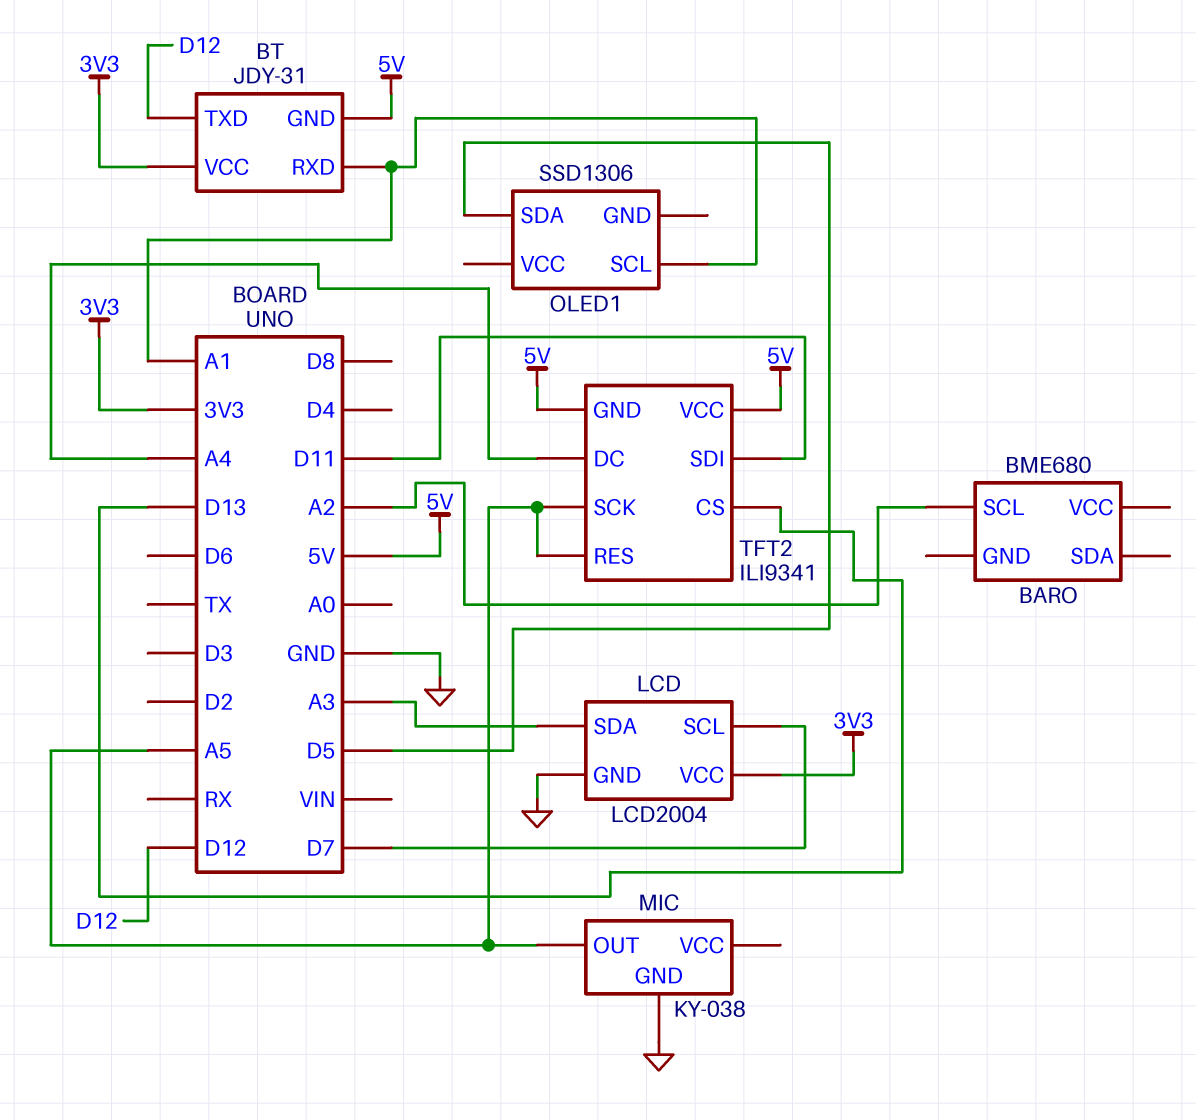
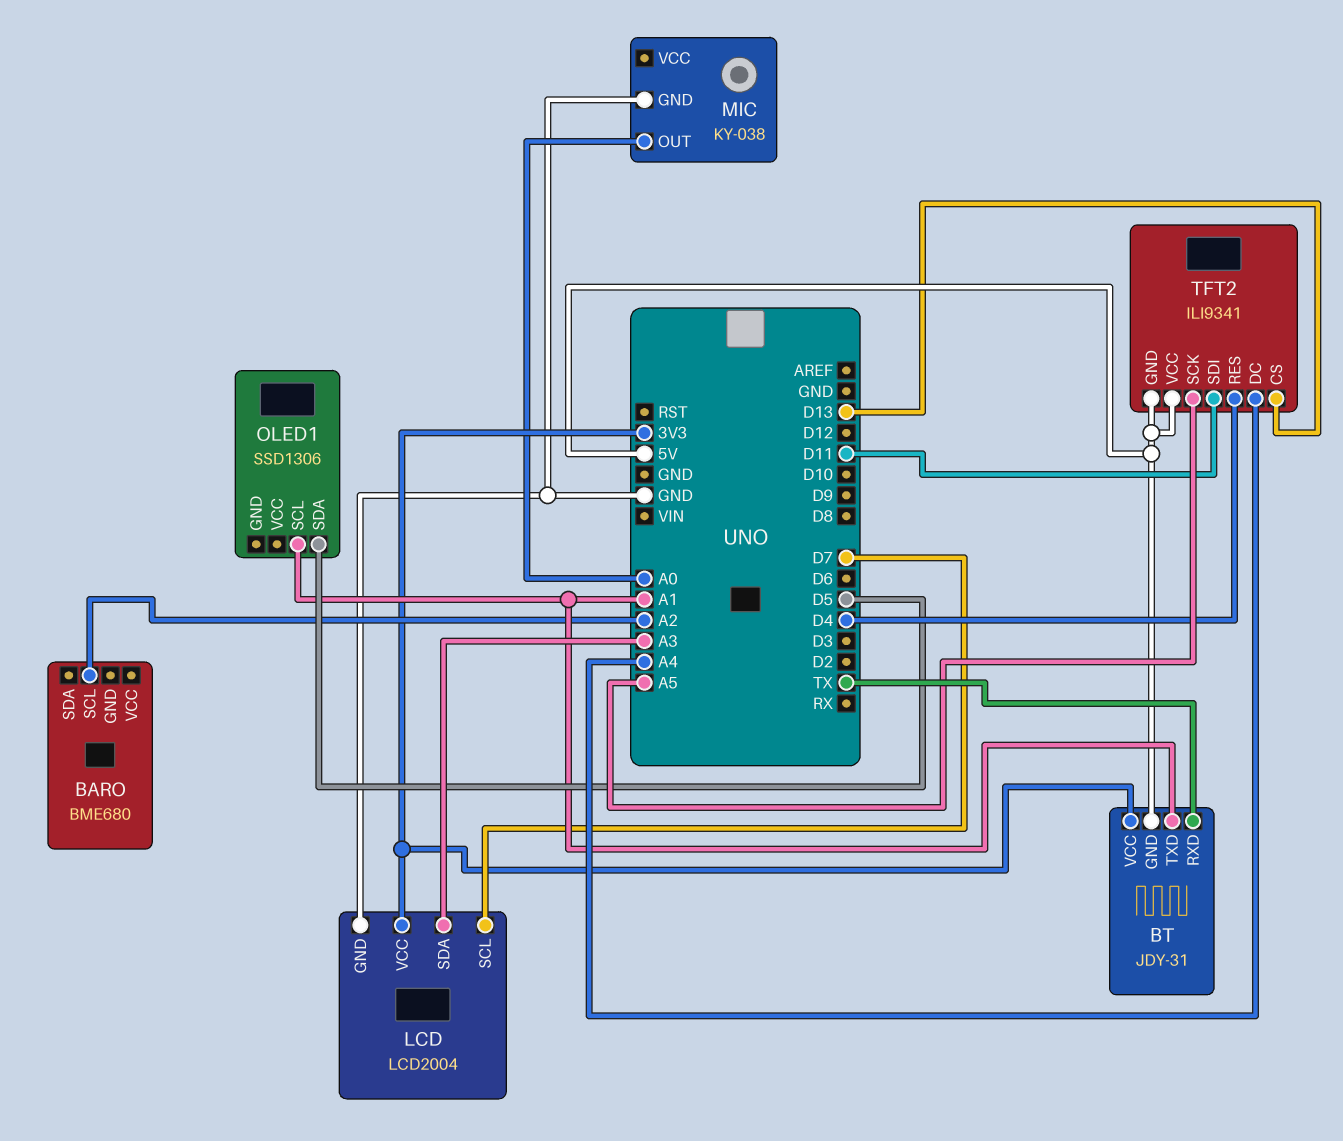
BT pin RXD: A1 -> TX
BT pin TXD: D12 -> A1
MIC pin OUT: A5 -> A0
TFT2 pin RES: A5 -> D4

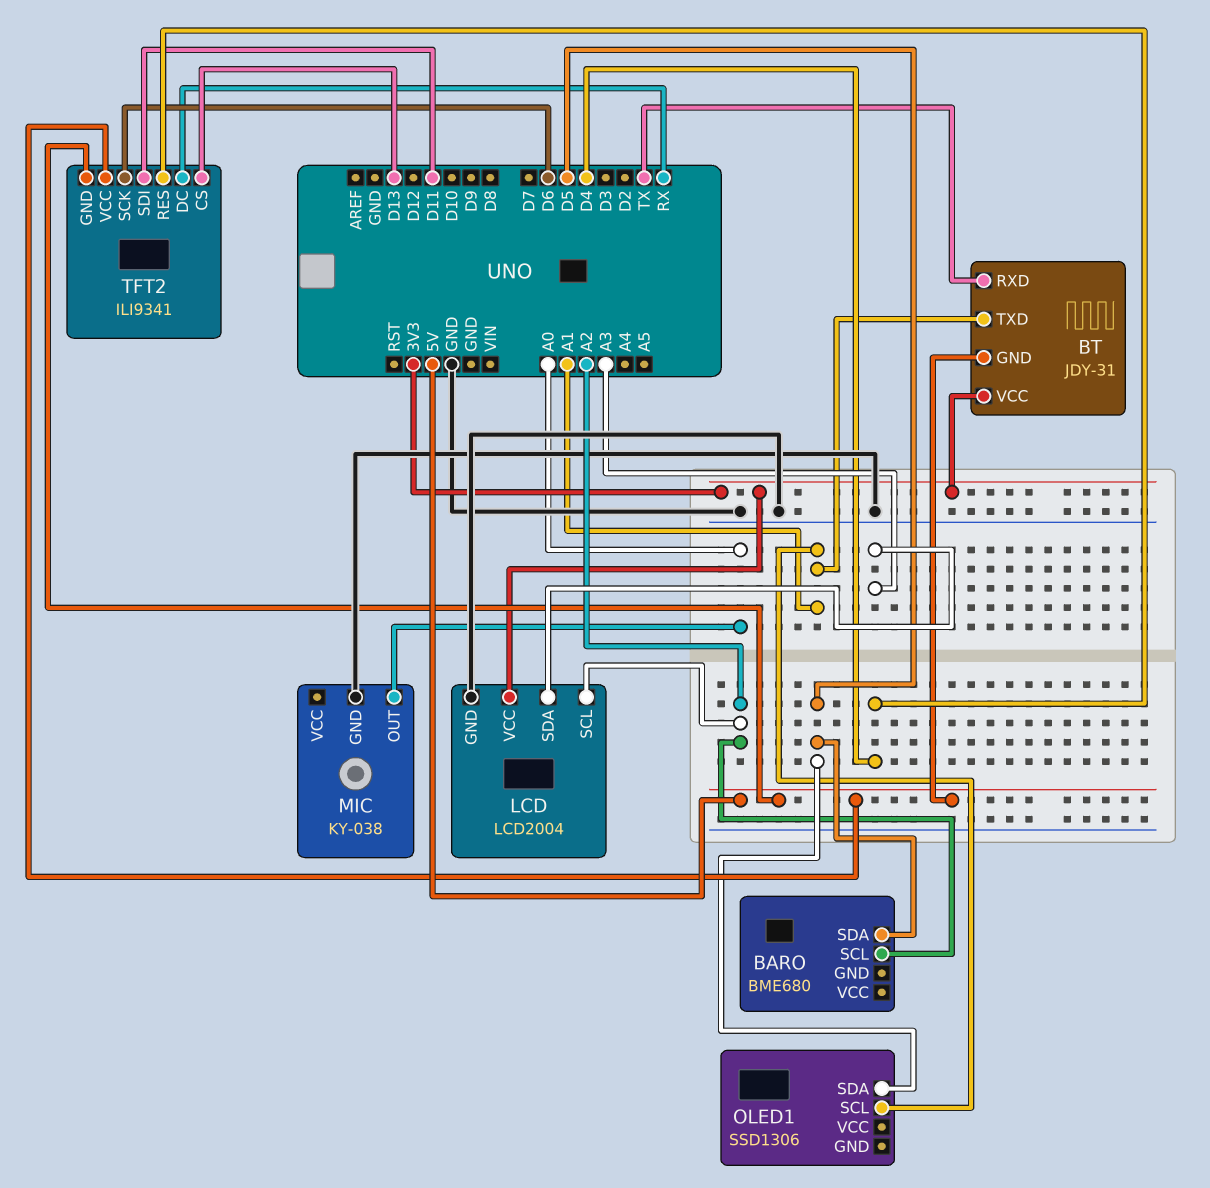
BARO pin SDA: none -> D5
LCD pin SCL: D7 -> A2
TFT2 pin DC: A4 -> RX
TFT2 pin SCK: A5 -> D6

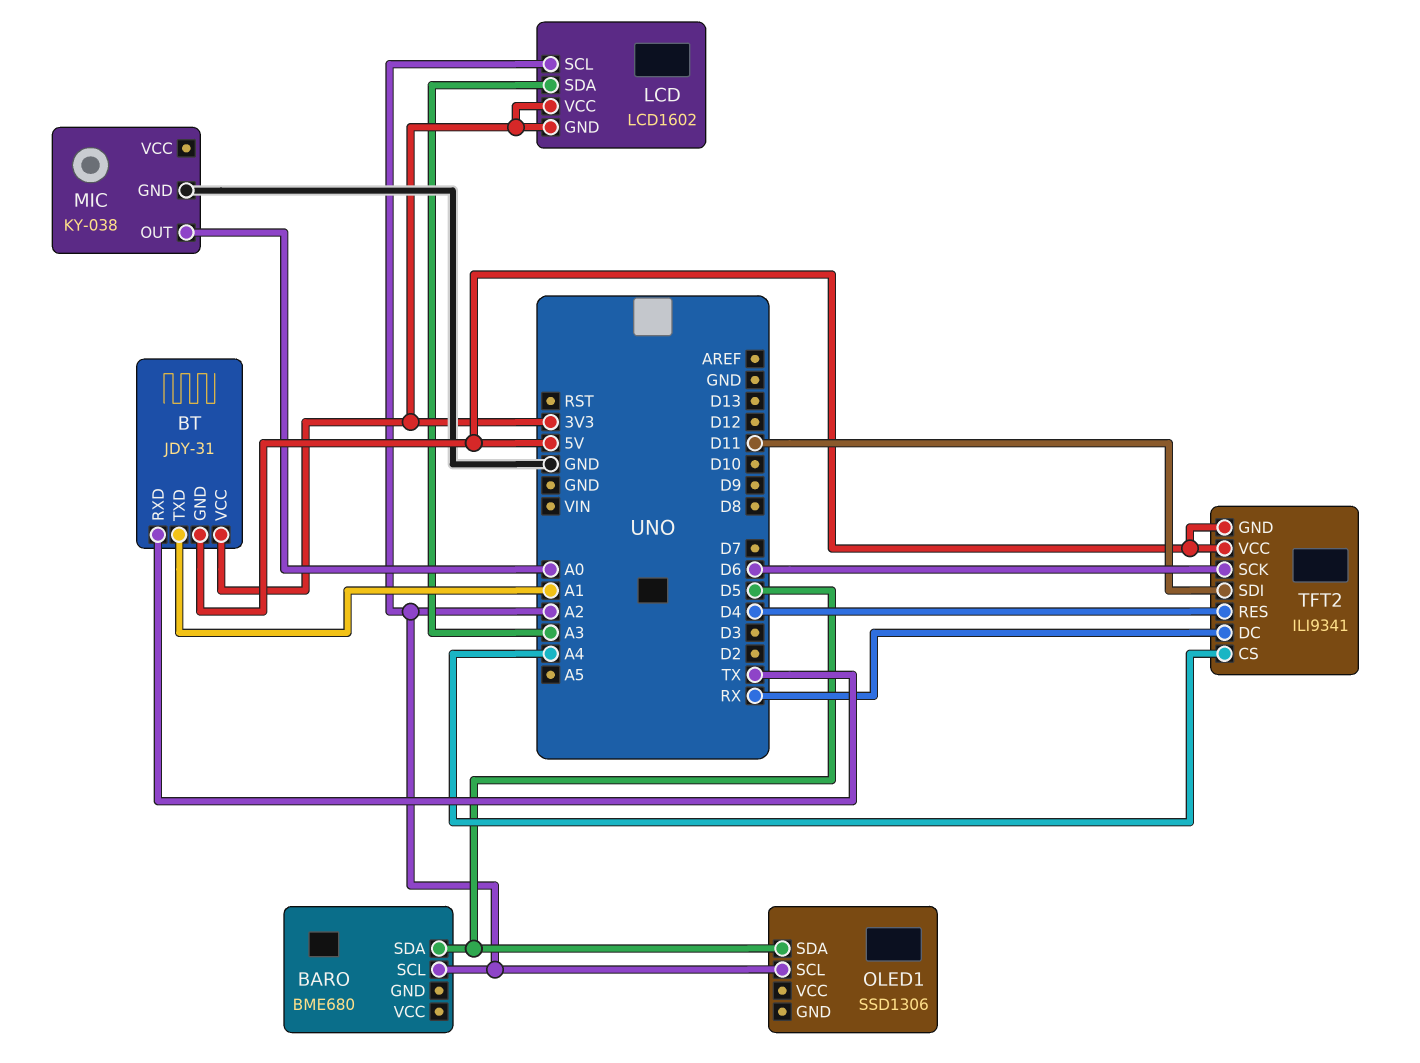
LCD: LCD2004 -> LCD1602
LCD pin GND: GND -> 3V3
OLED1 pin SCL: A1 -> A2
TFT2 pin CS: D13 -> A4

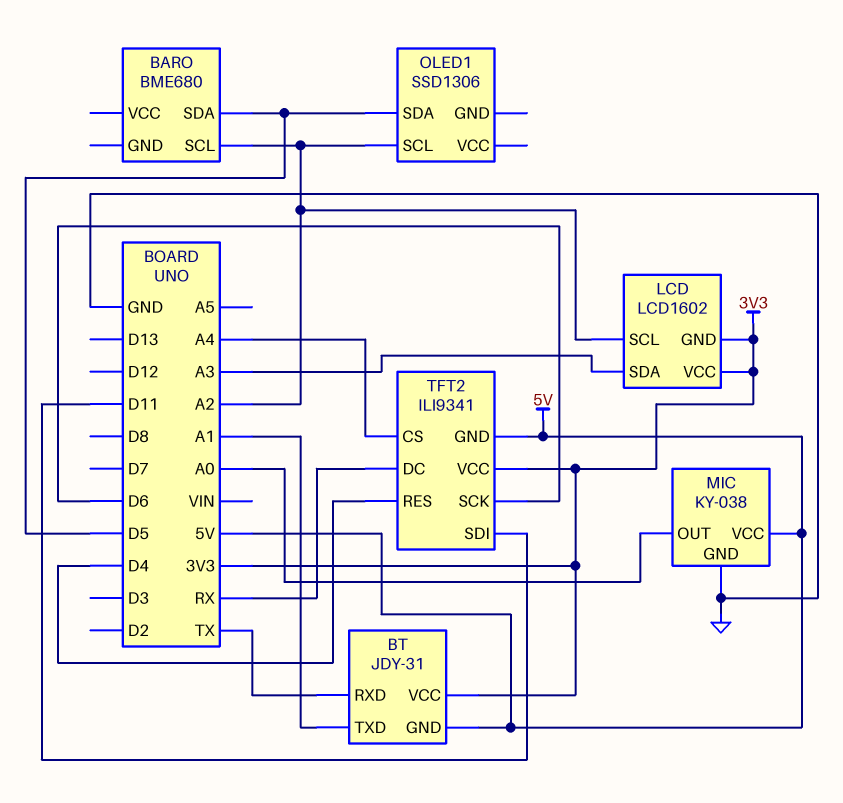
MIC pin VCC: none -> 5V
TFT2 pin VCC: 5V -> 3V3

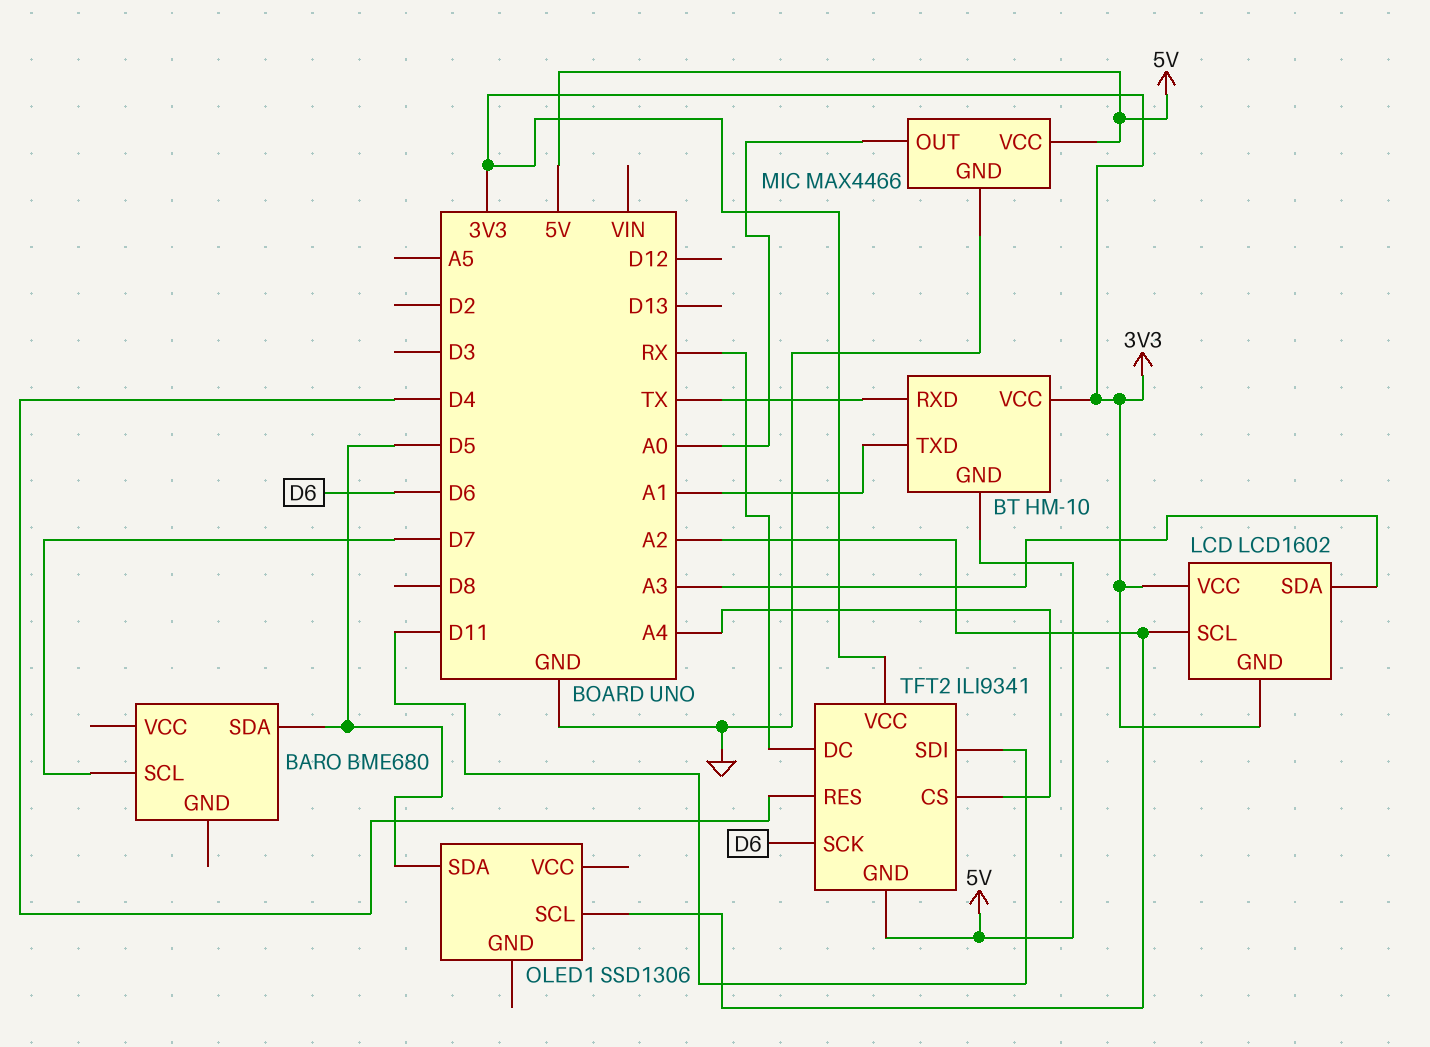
BARO pin SCL: A2 -> D7
BT: JDY-31 -> HM-10
MIC: KY-038 -> MAX4466

